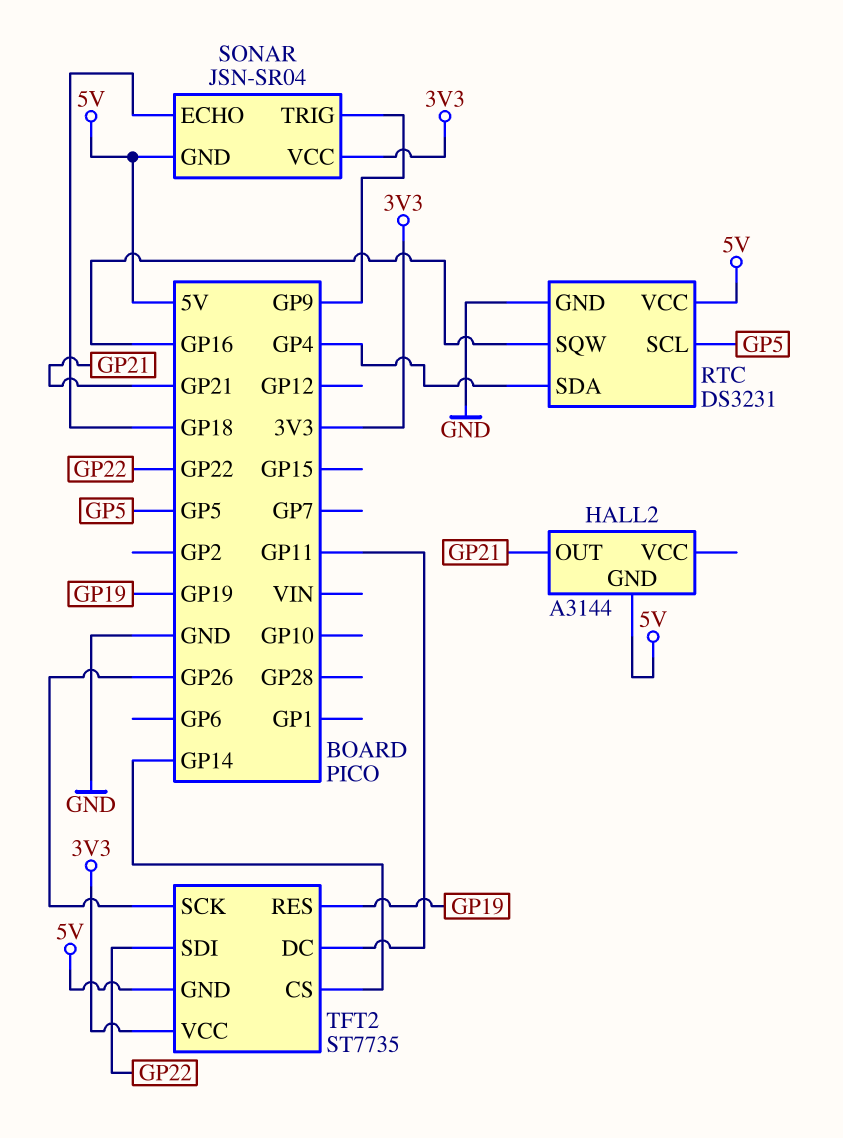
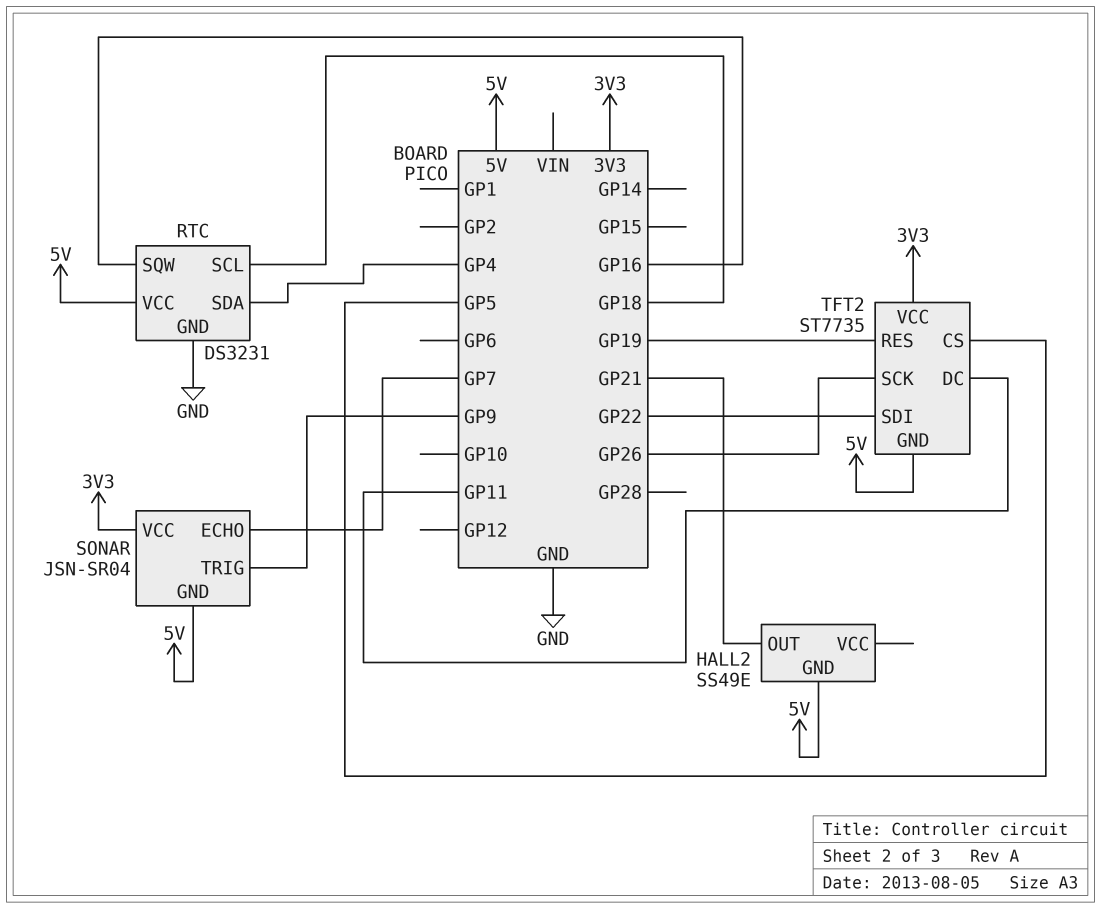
HALL2: A3144 -> SS49E
RTC pin SCL: GP5 -> GP18
SONAR pin ECHO: GP18 -> GP7
TFT2 pin CS: GP14 -> GP5

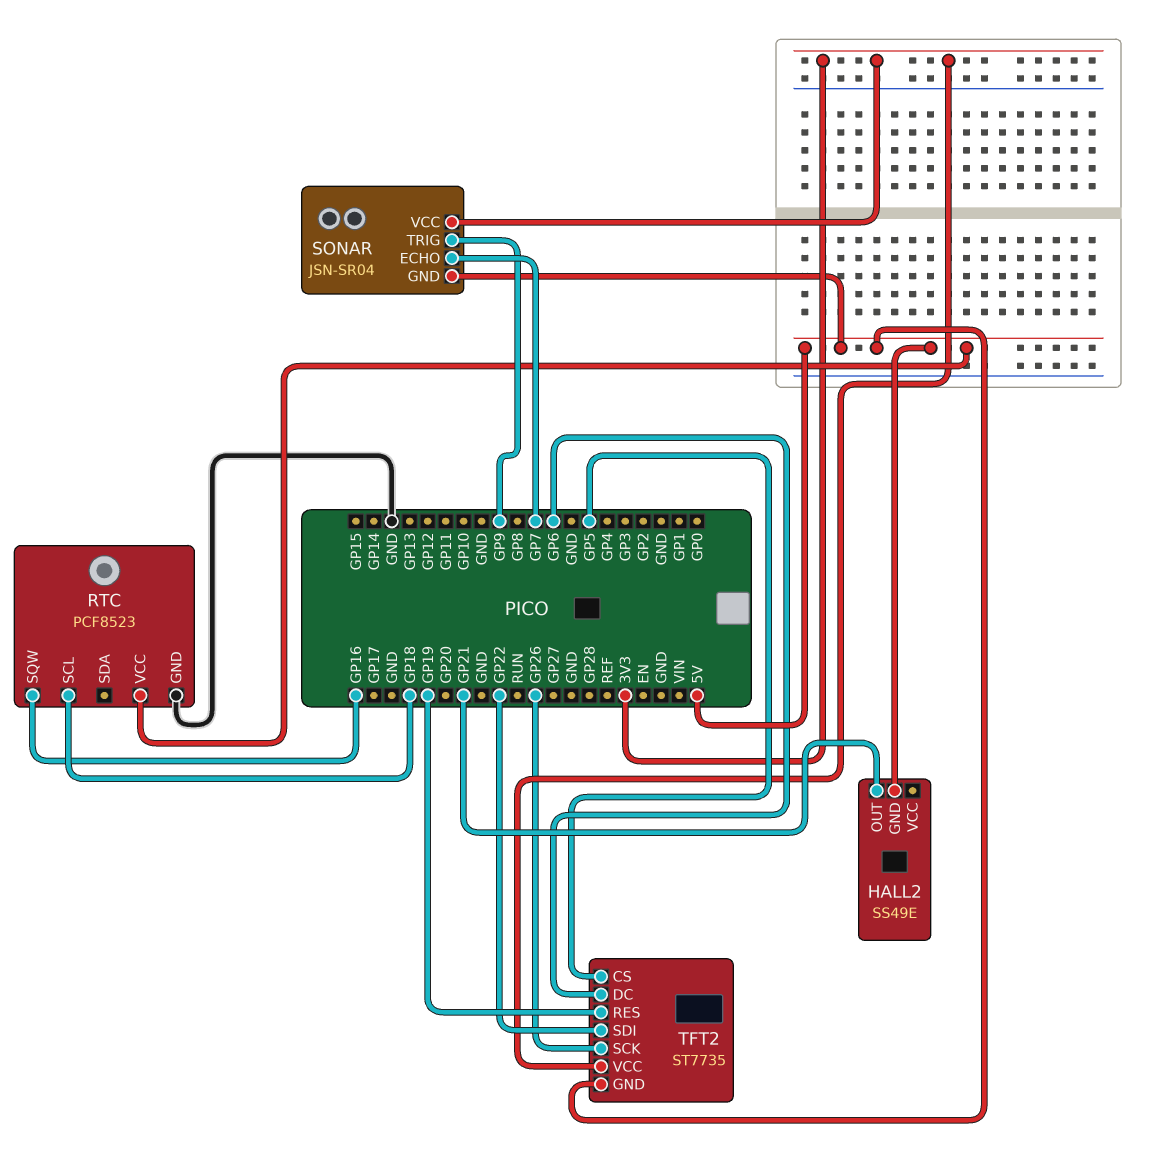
RTC: DS3231 -> PCF8523
RTC pin SDA: GP4 -> none
TFT2 pin DC: GP11 -> GP6

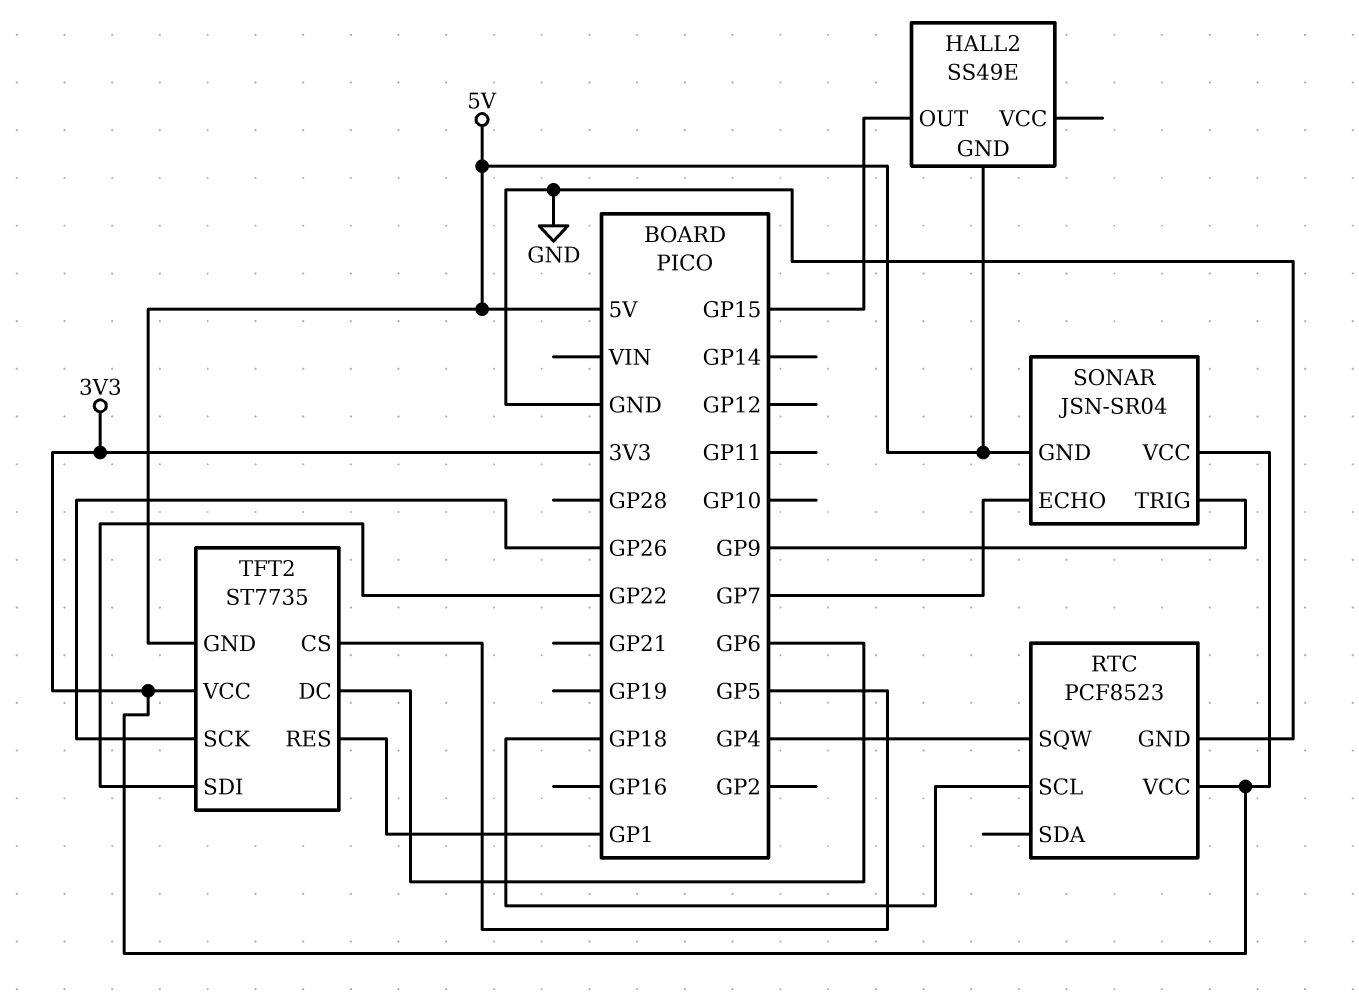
HALL2 pin OUT: GP21 -> GP15
RTC pin SQW: GP16 -> GP4
RTC pin VCC: 5V -> 3V3
TFT2 pin RES: GP19 -> GP1

